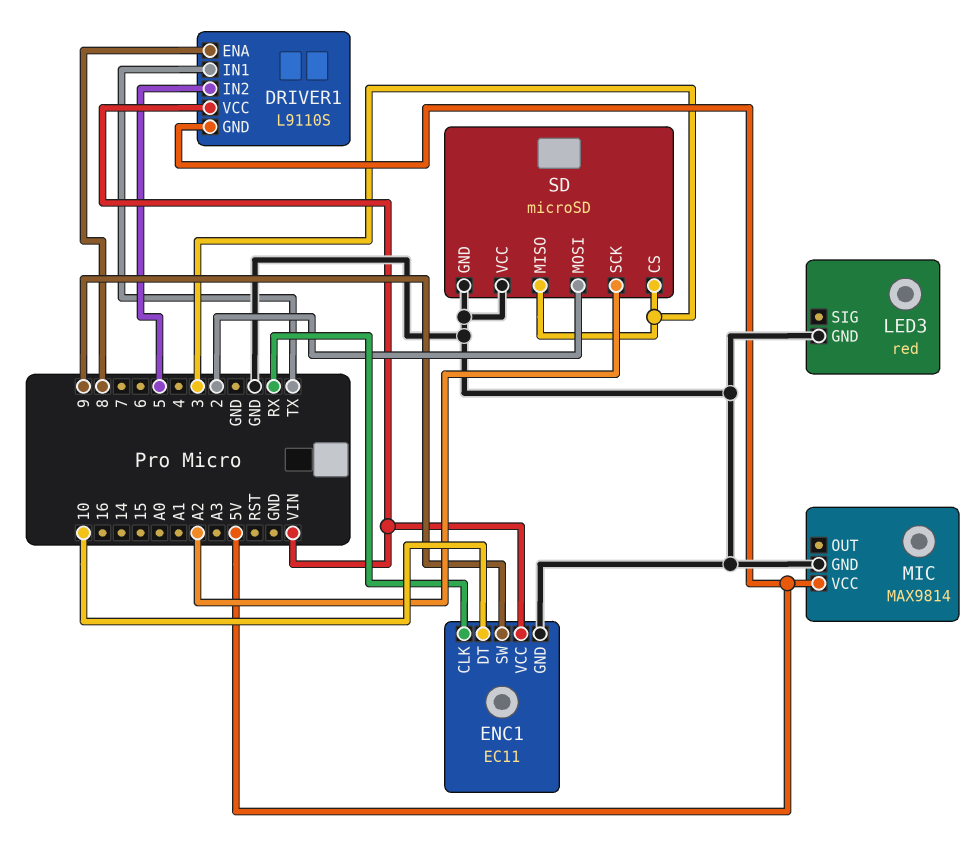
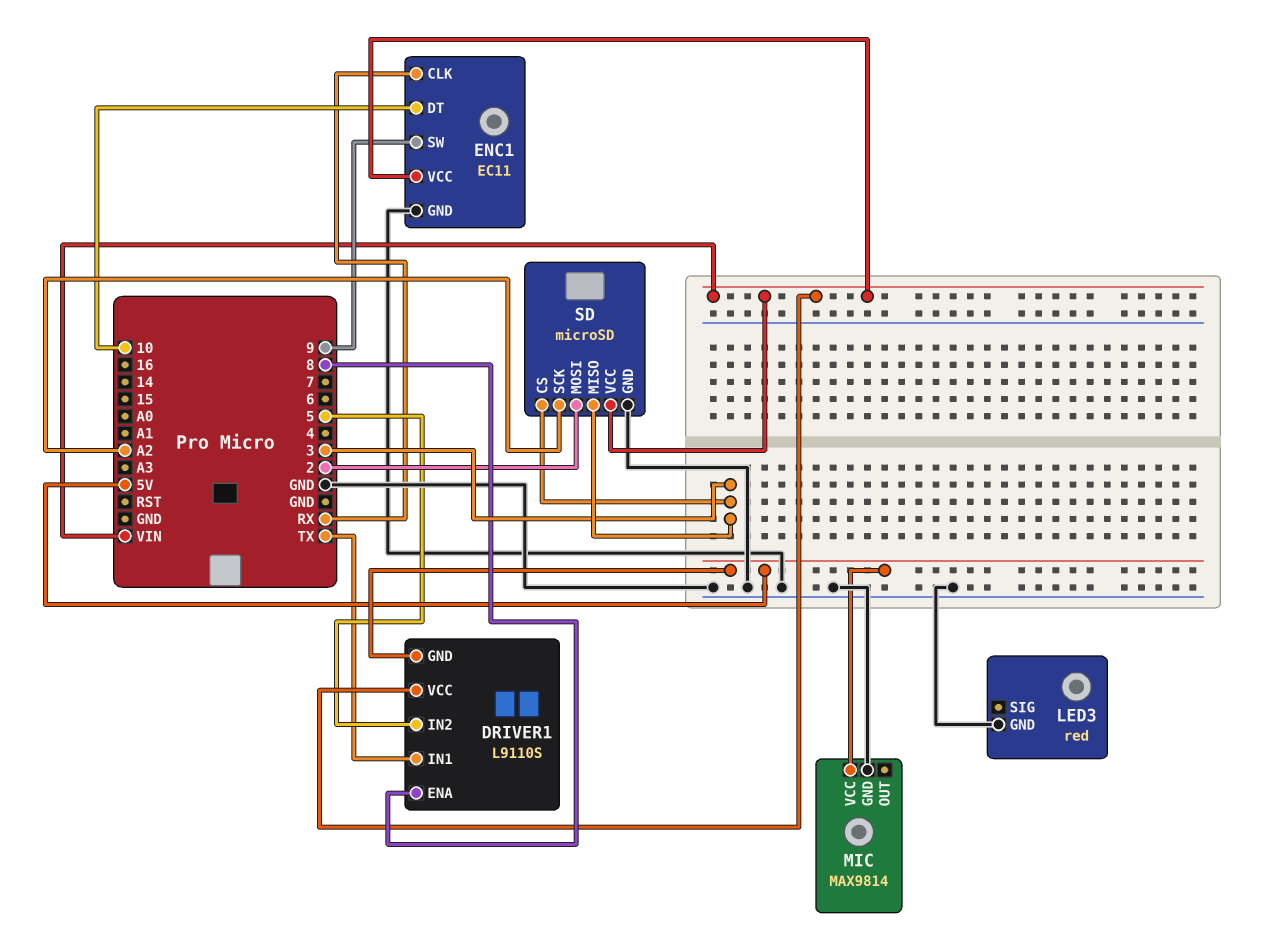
SD pin VCC: GND -> VIN

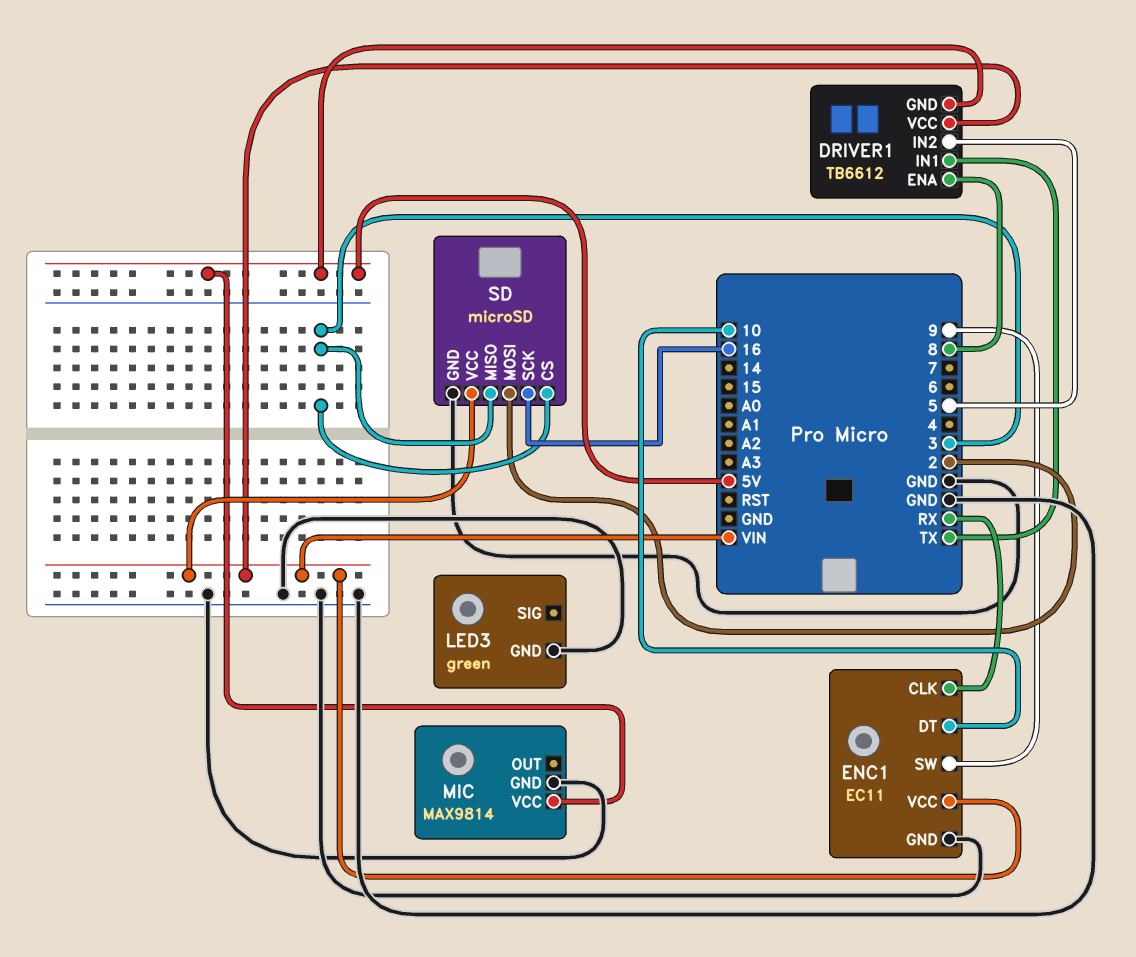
DRIVER1: L9110S -> TB6612
LED3: red -> green
SD pin SCK: A2 -> 16

